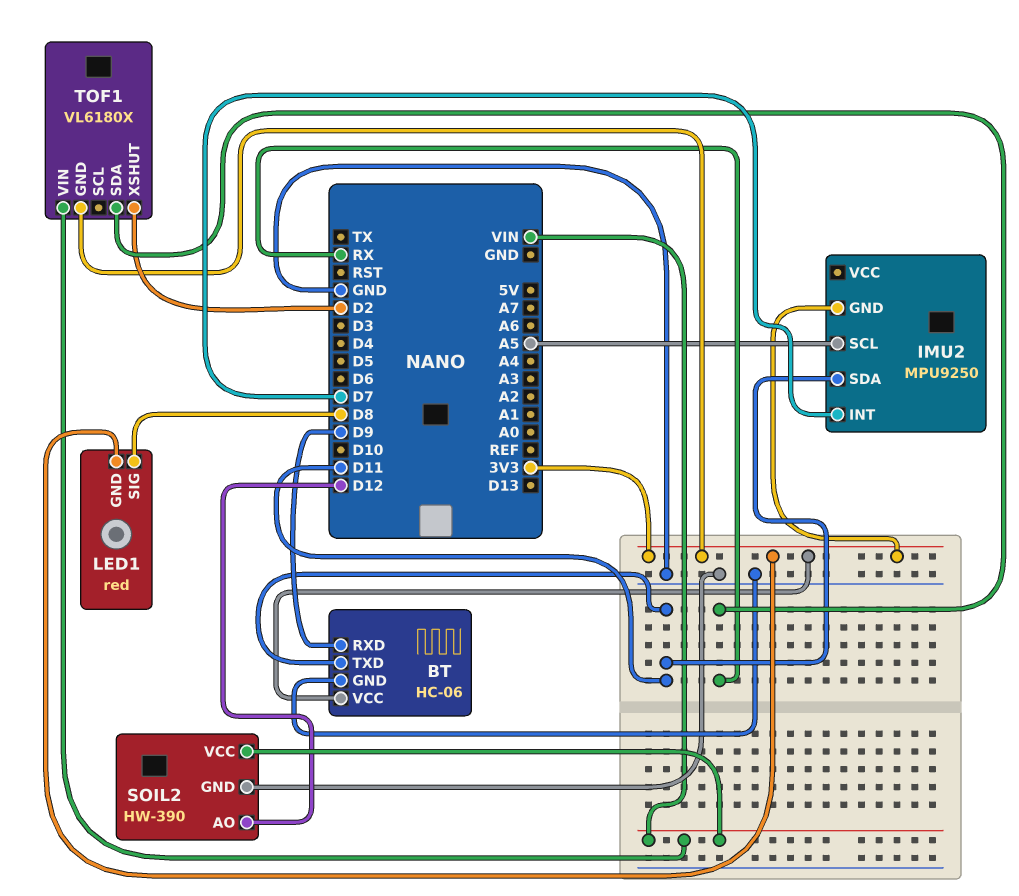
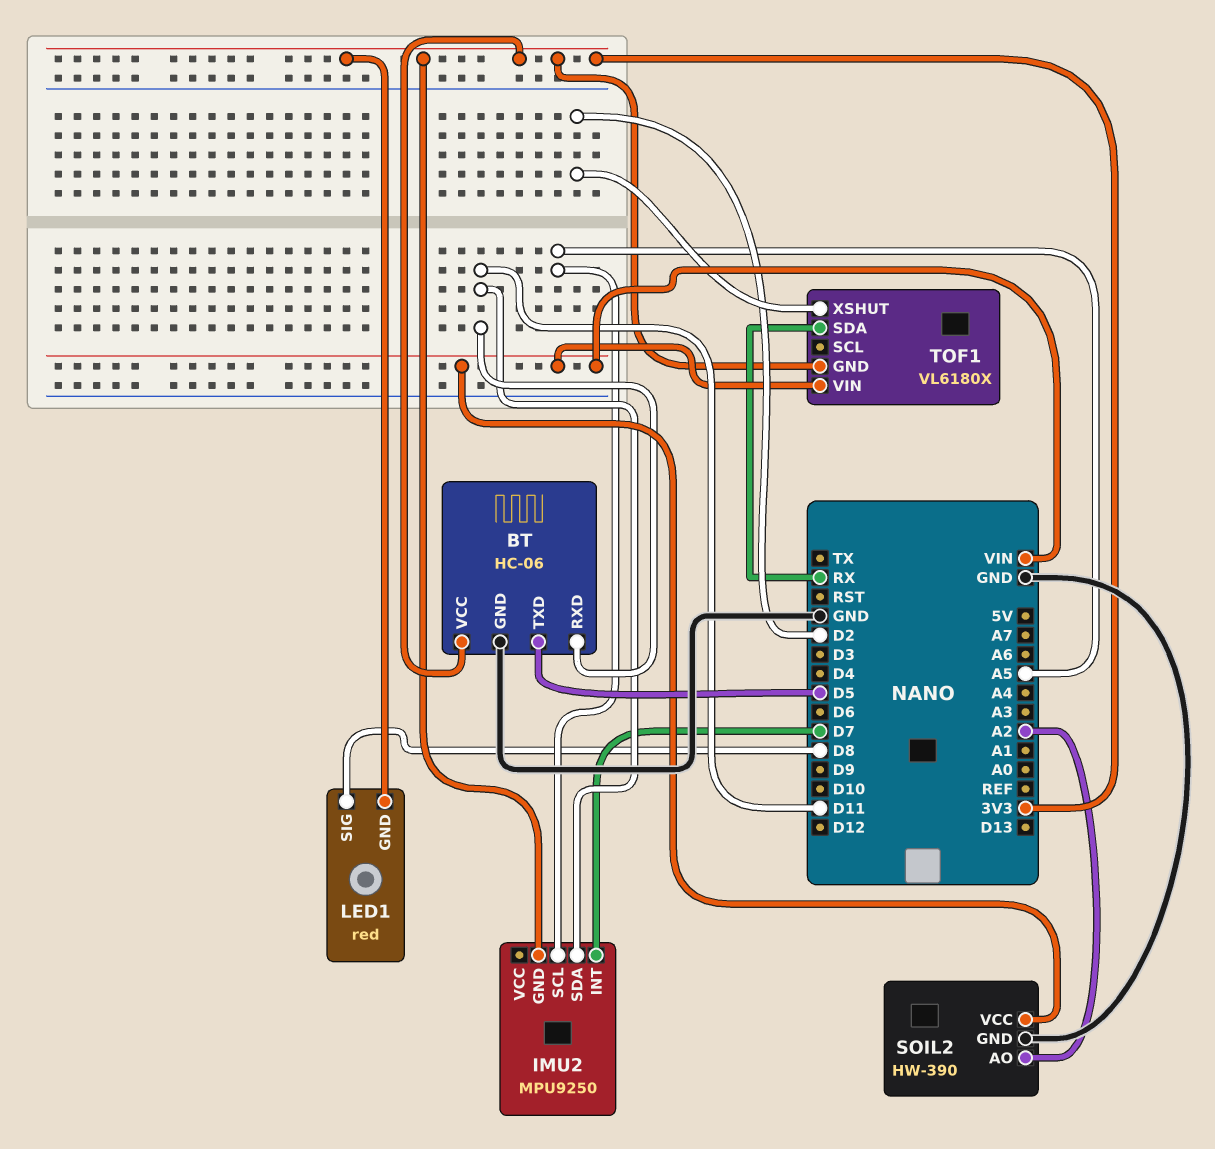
BT pin RXD: D9 -> D11
BT pin TXD: D11 -> D5
SOIL2 pin AO: D12 -> A2

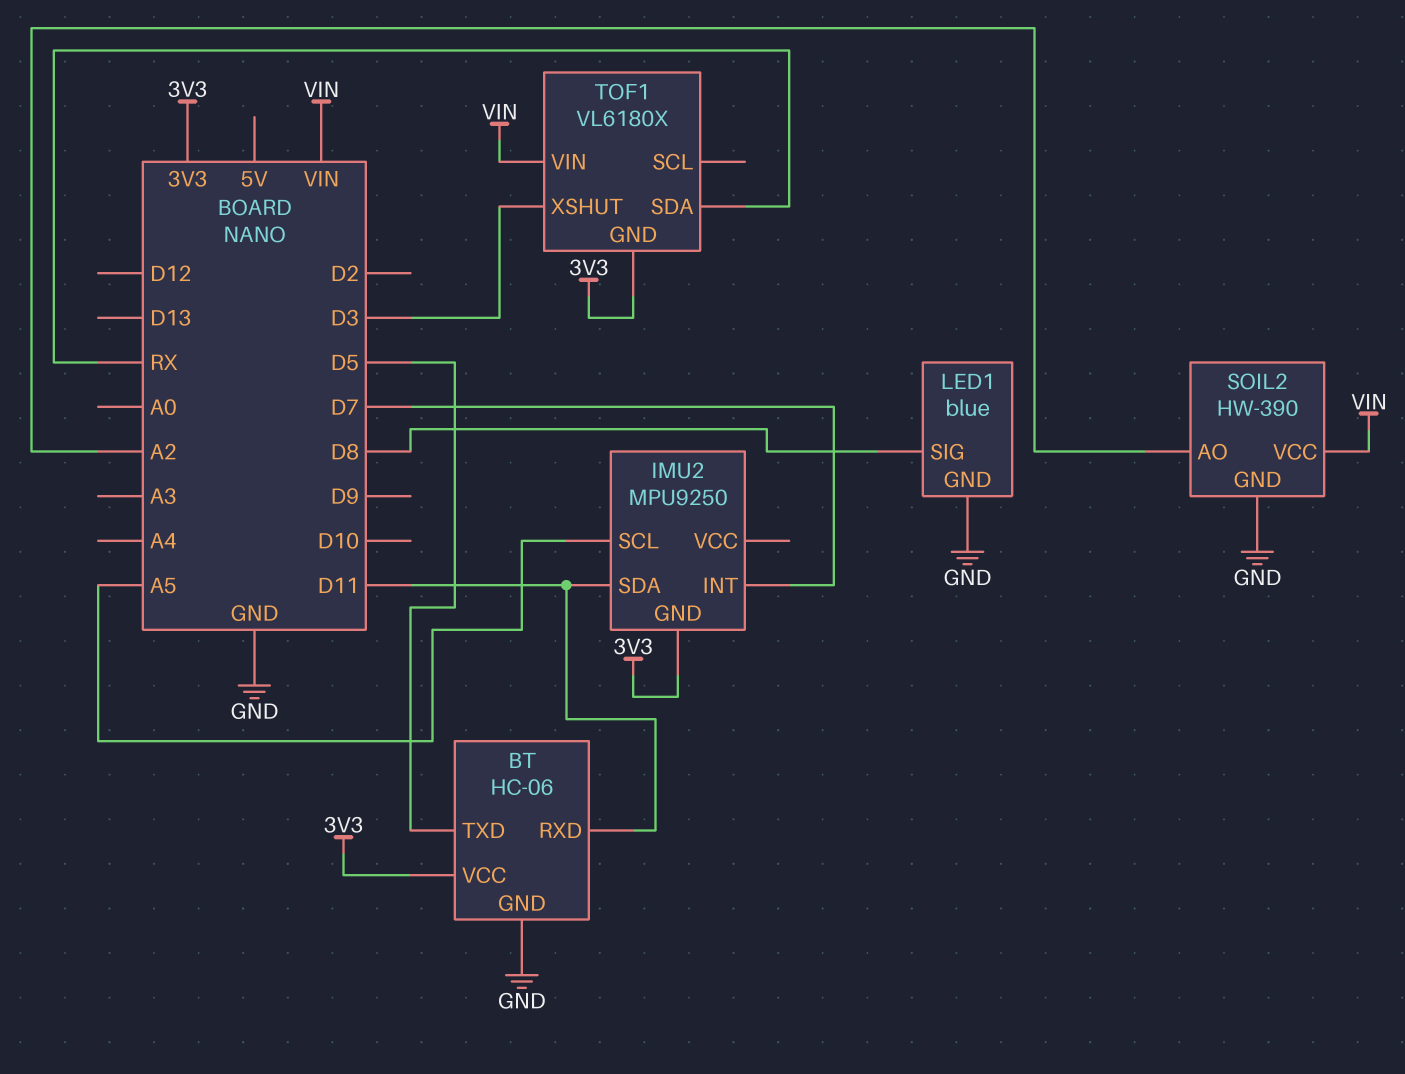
LED1: red -> blue
LED1 pin GND: 3V3 -> GND
TOF1 pin XSHUT: D2 -> D3

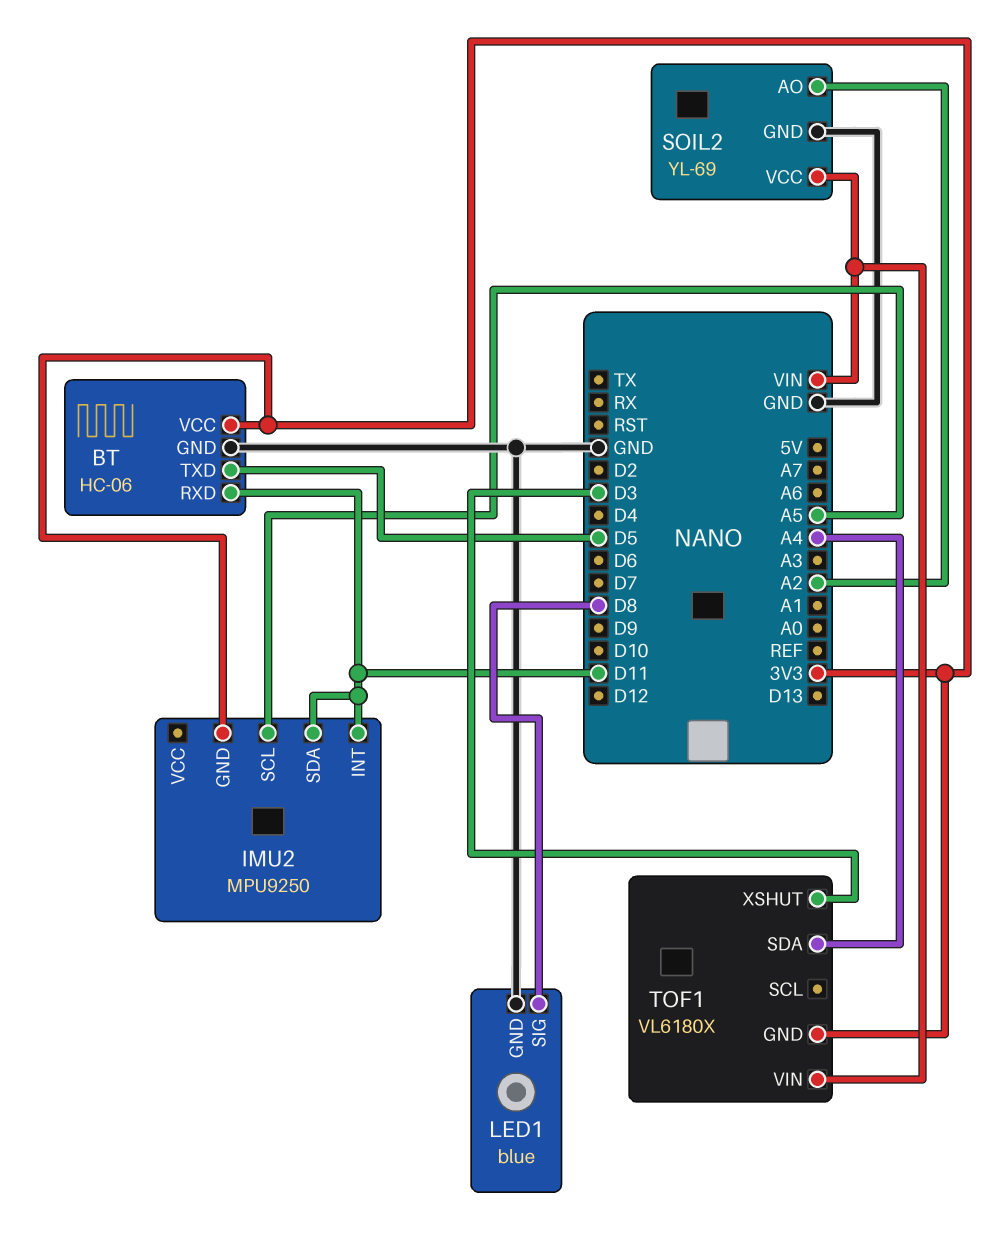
IMU2 pin INT: D7 -> D11
SOIL2: HW-390 -> YL-69
TOF1 pin SDA: RX -> A4

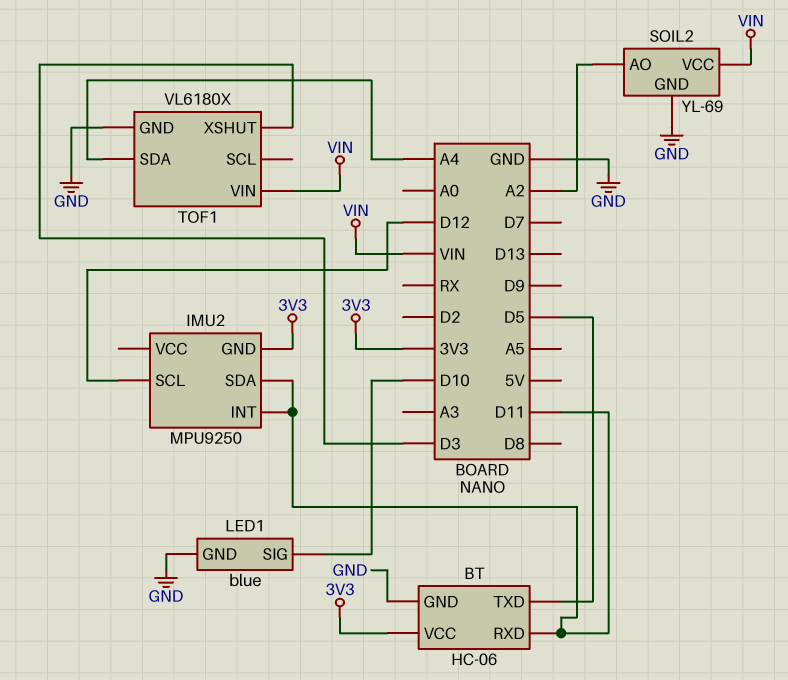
IMU2 pin SCL: A5 -> D12
LED1 pin SIG: D8 -> D10
TOF1 pin GND: 3V3 -> GND

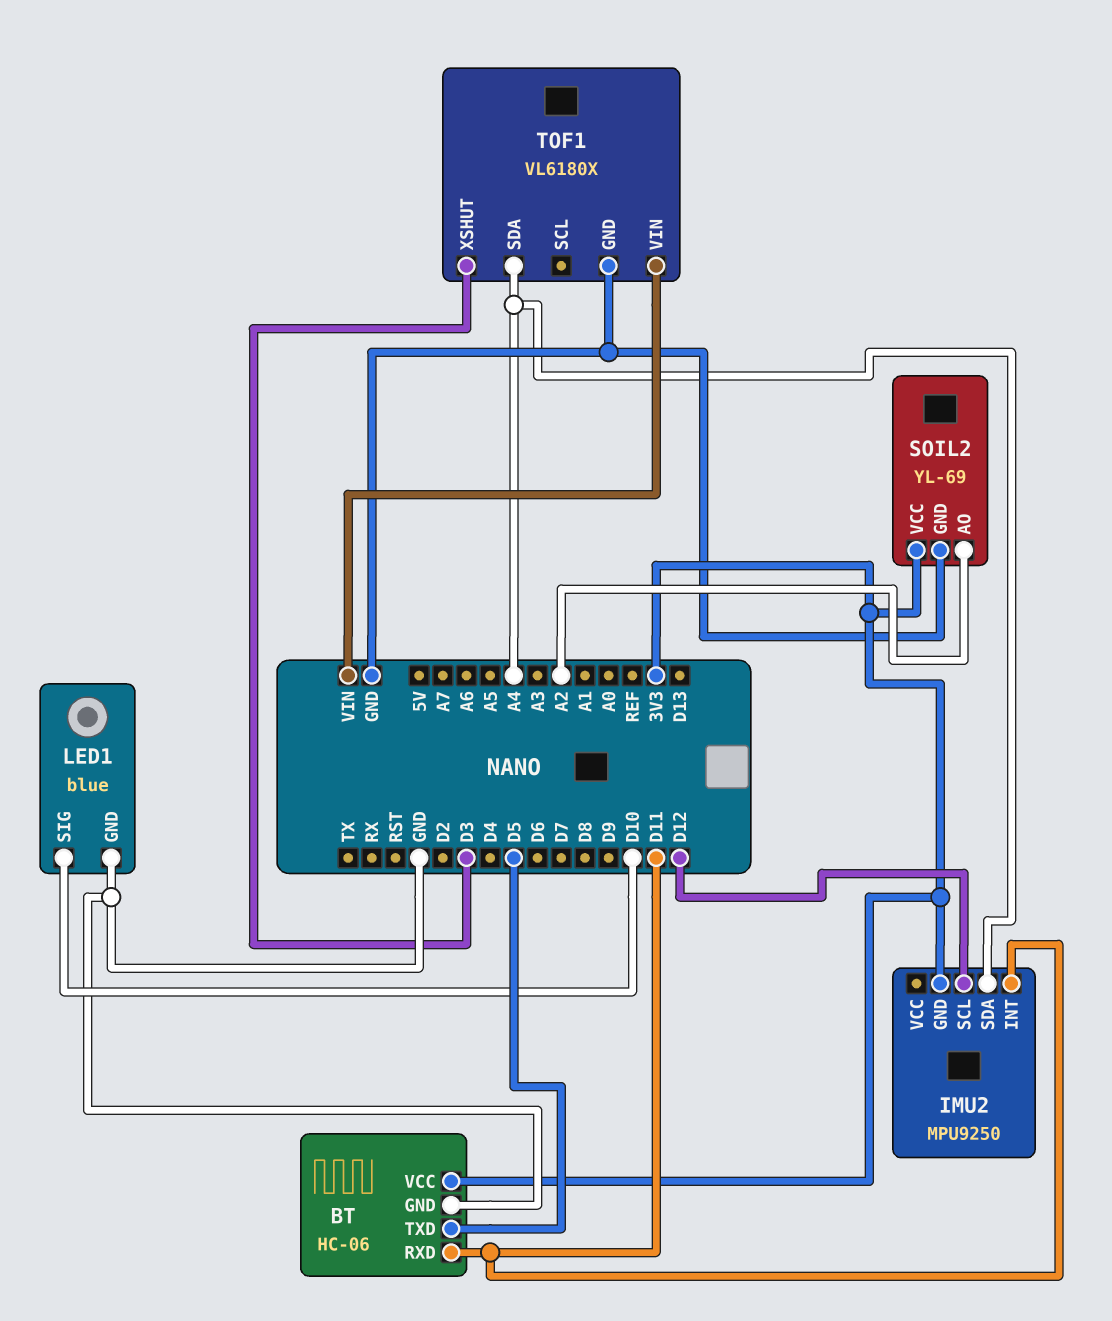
IMU2 pin SDA: D11 -> A4
SOIL2 pin VCC: VIN -> 3V3

